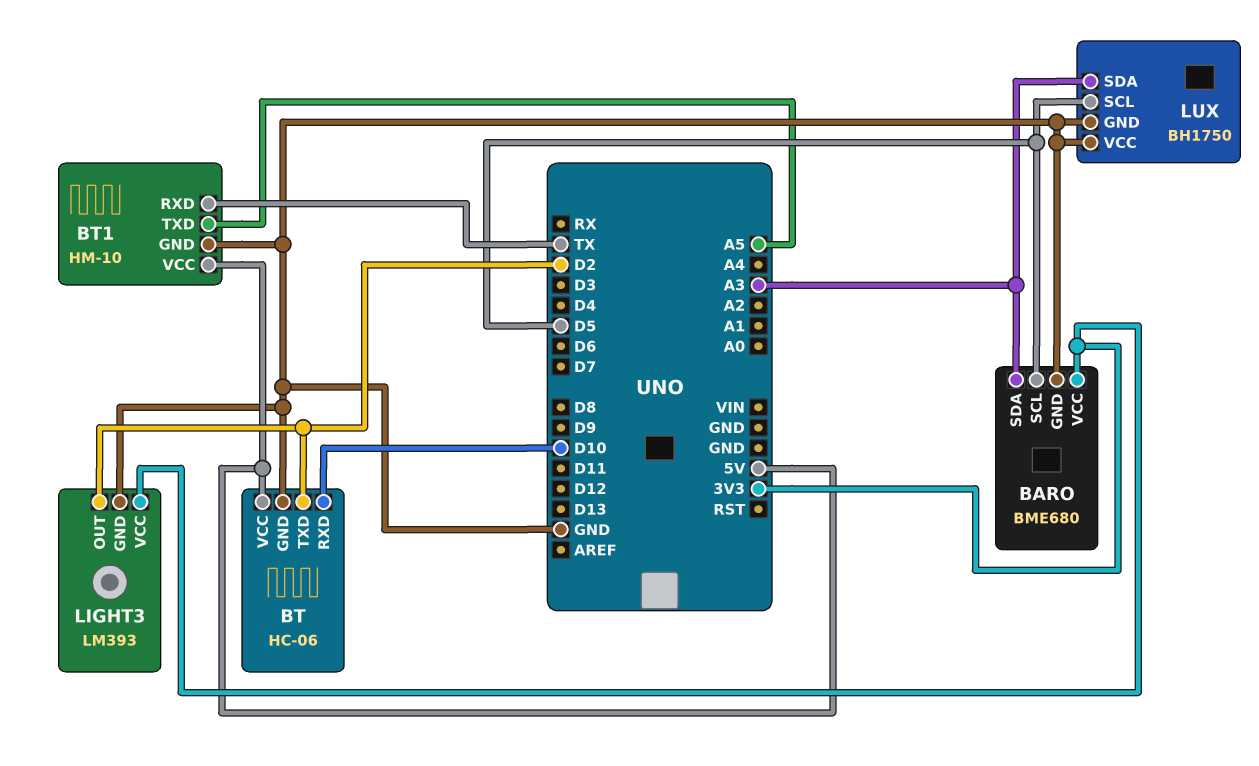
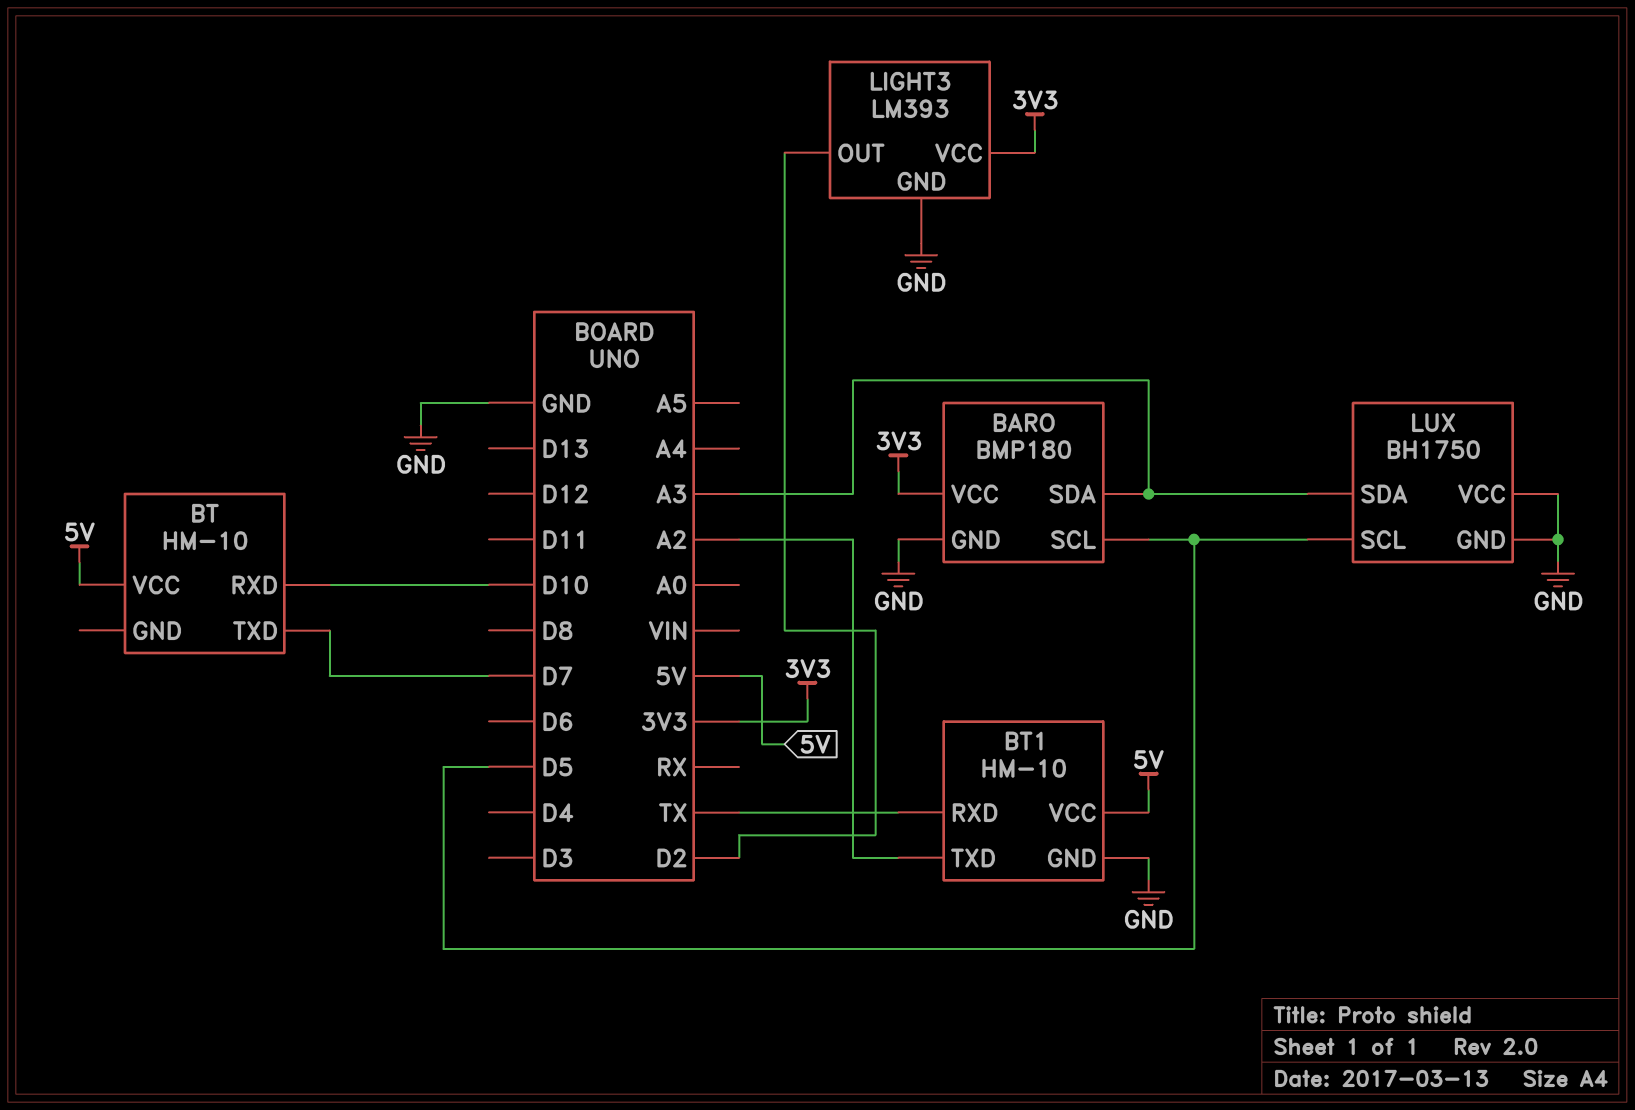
BARO: BME680 -> BMP180
BT: HC-06 -> HM-10
BT pin GND: GND -> none
BT pin TXD: D2 -> D7
BT1 pin TXD: A5 -> A2

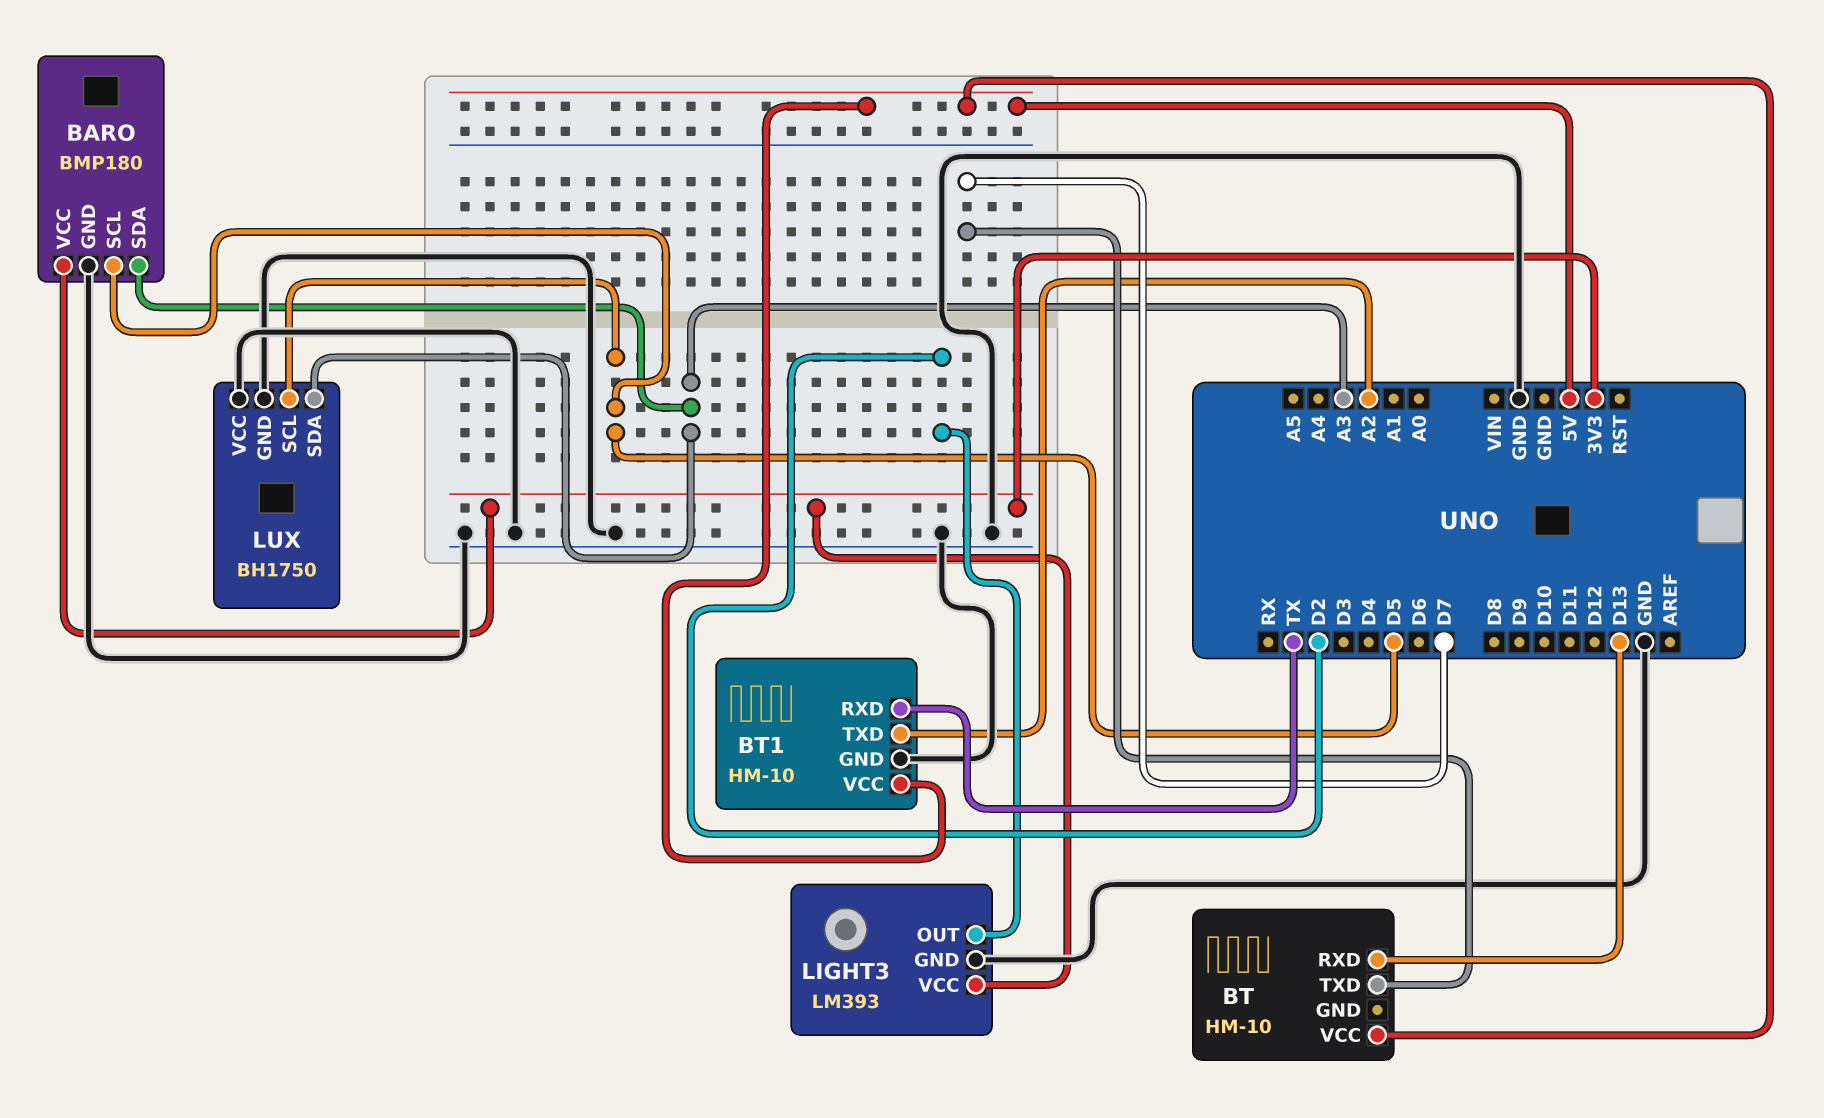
BT pin RXD: D10 -> D13

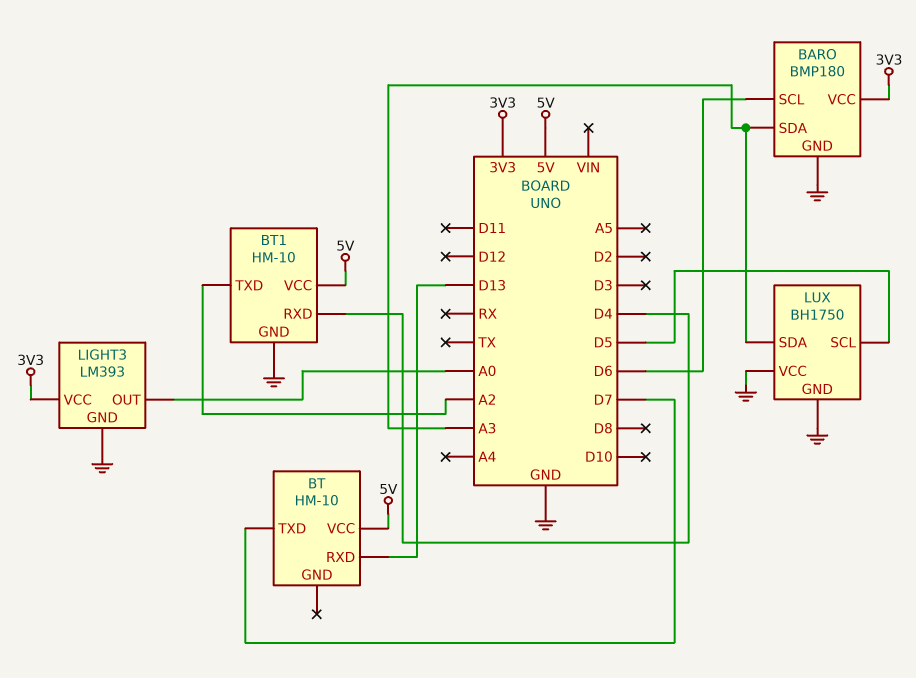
BARO pin SCL: D5 -> D6
BT1 pin RXD: TX -> D4
LIGHT3 pin OUT: D2 -> A0

